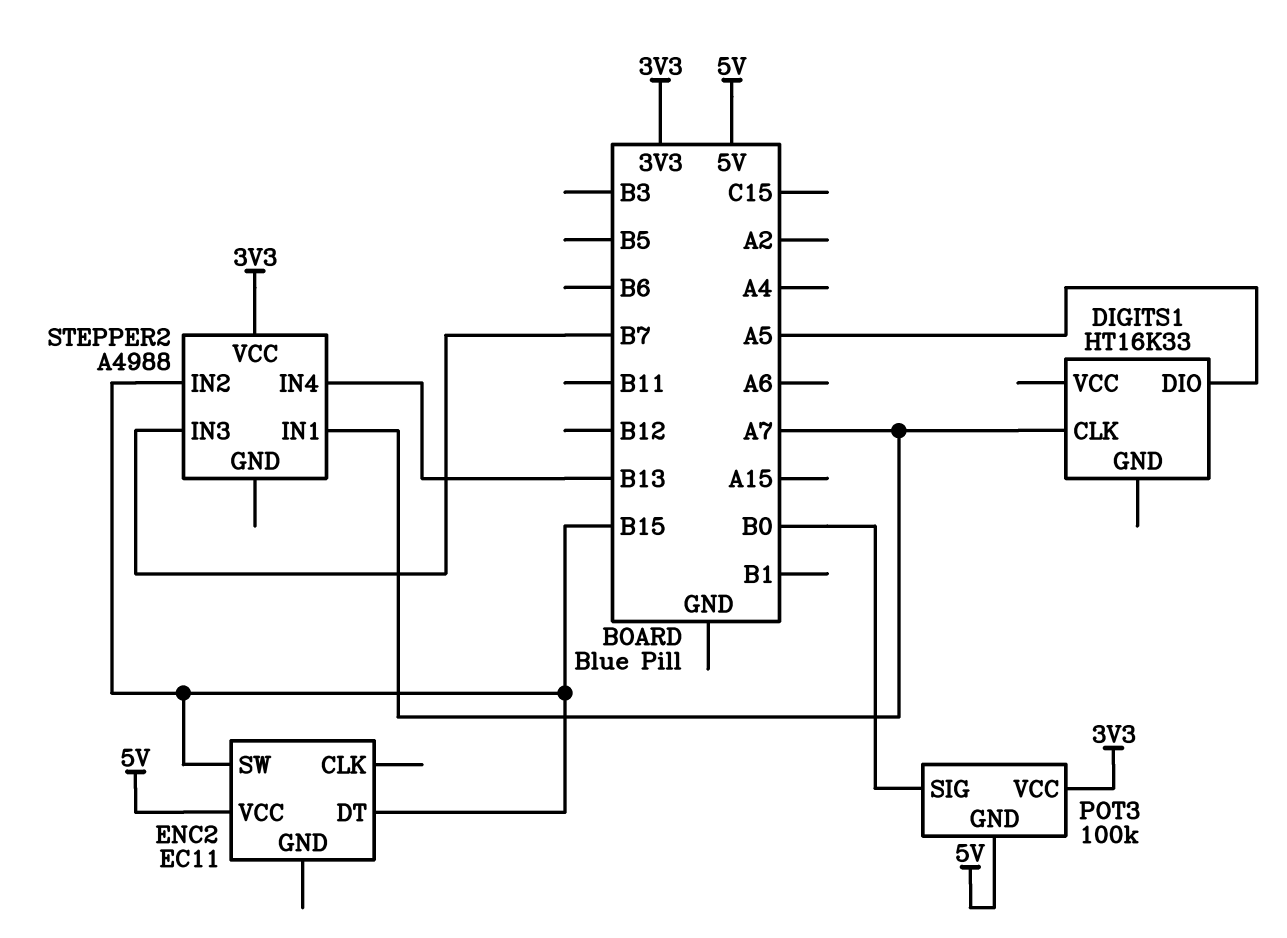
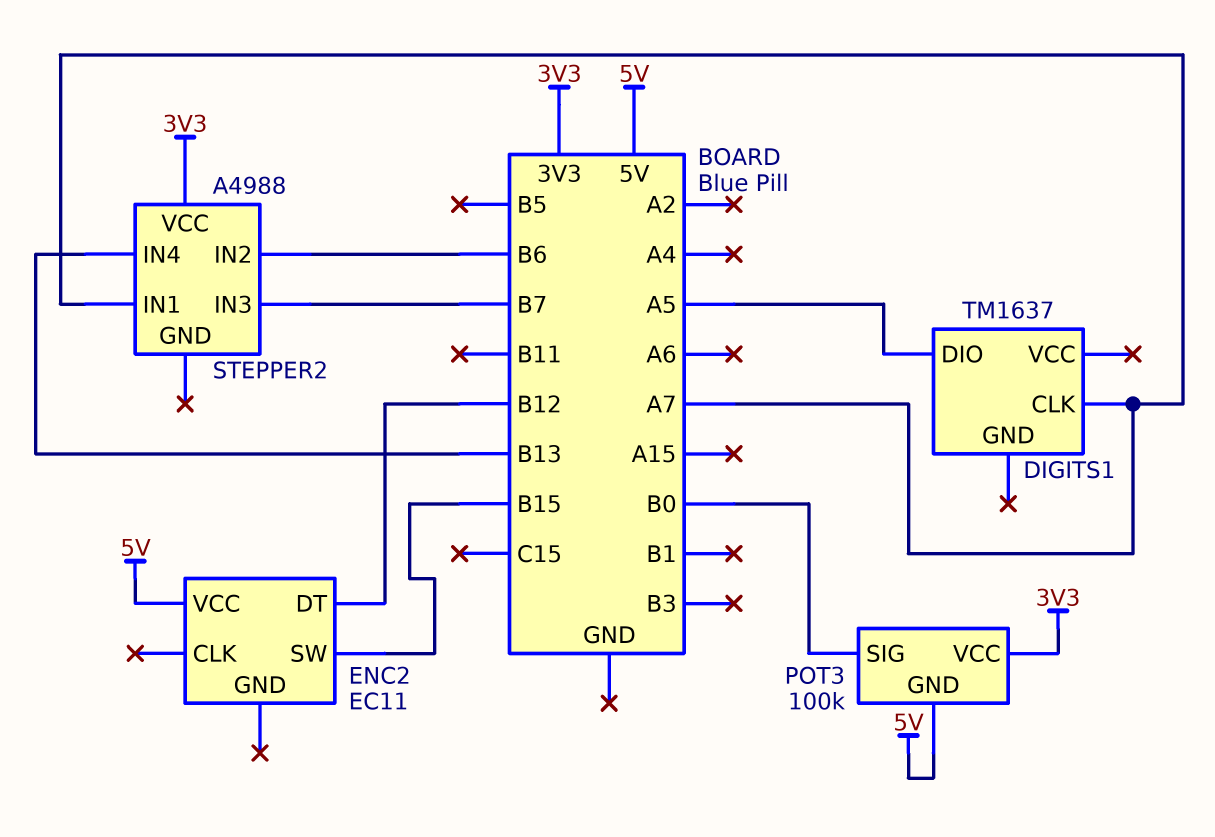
DIGITS1: HT16K33 -> TM1637
ENC2 pin DT: B15 -> B12
STEPPER2 pin IN2: B15 -> B6

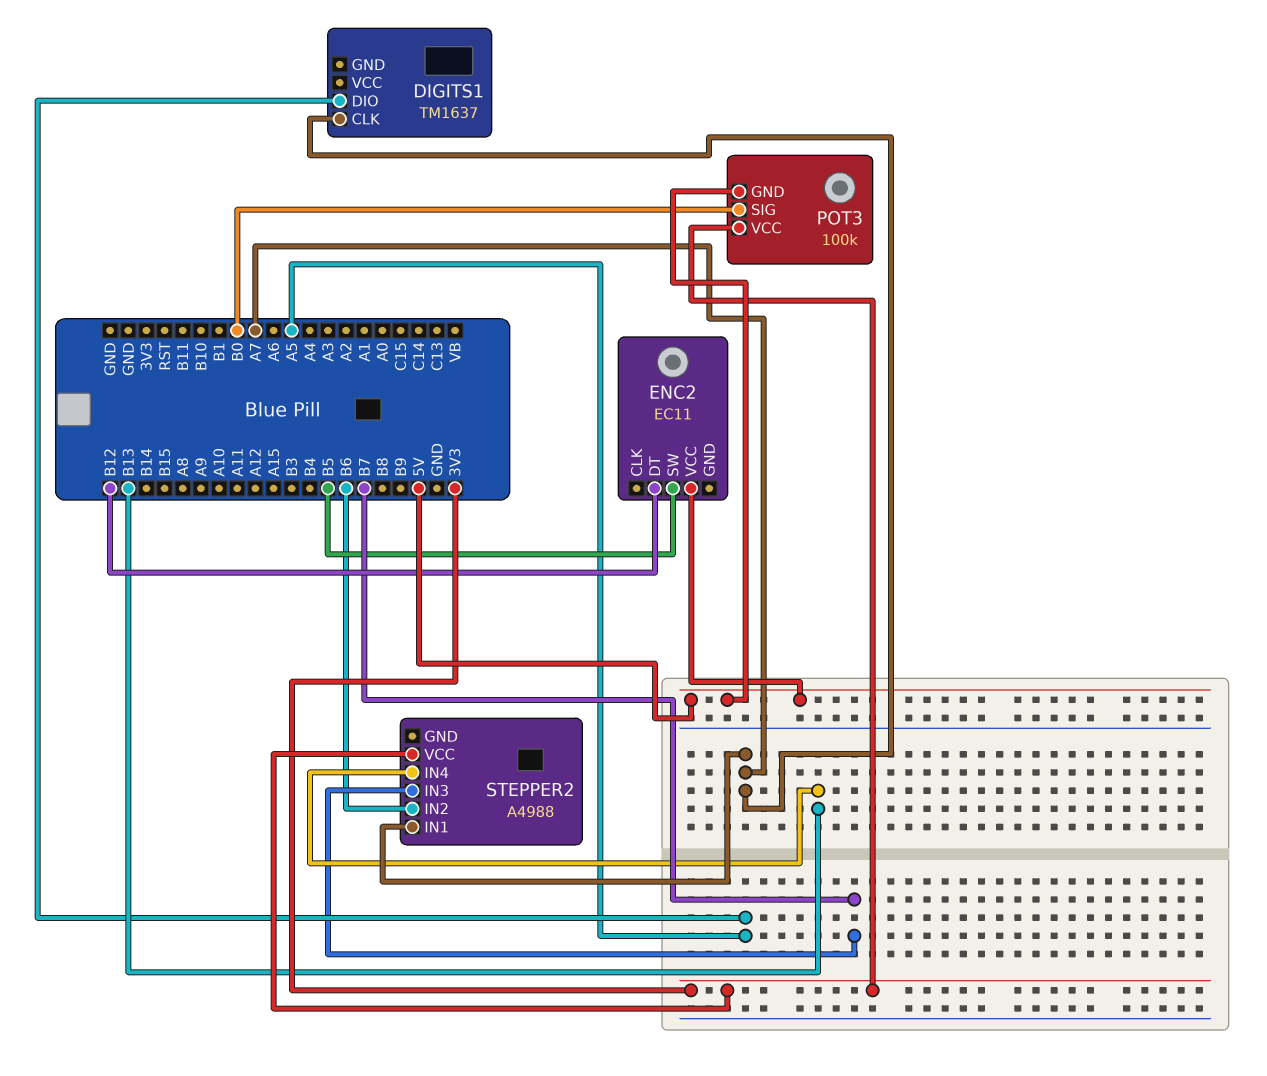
ENC2 pin SW: B15 -> B5

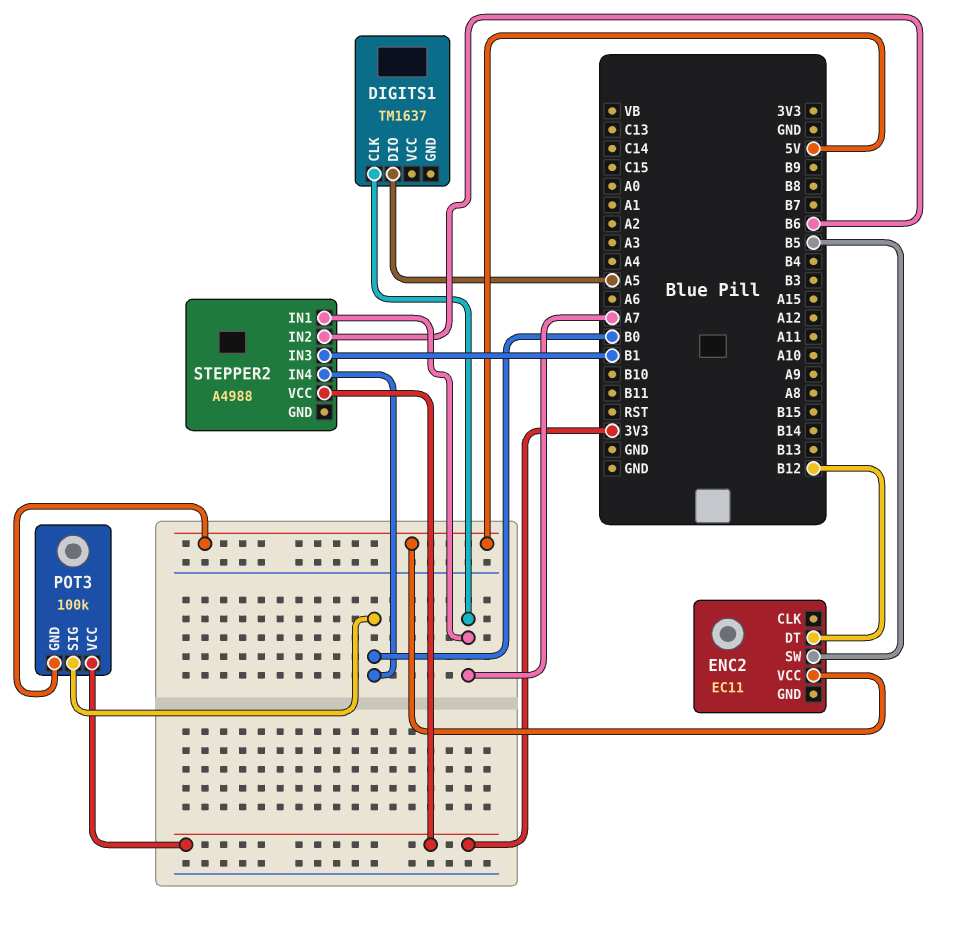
STEPPER2 pin IN3: B7 -> B1
STEPPER2 pin IN4: B13 -> B0

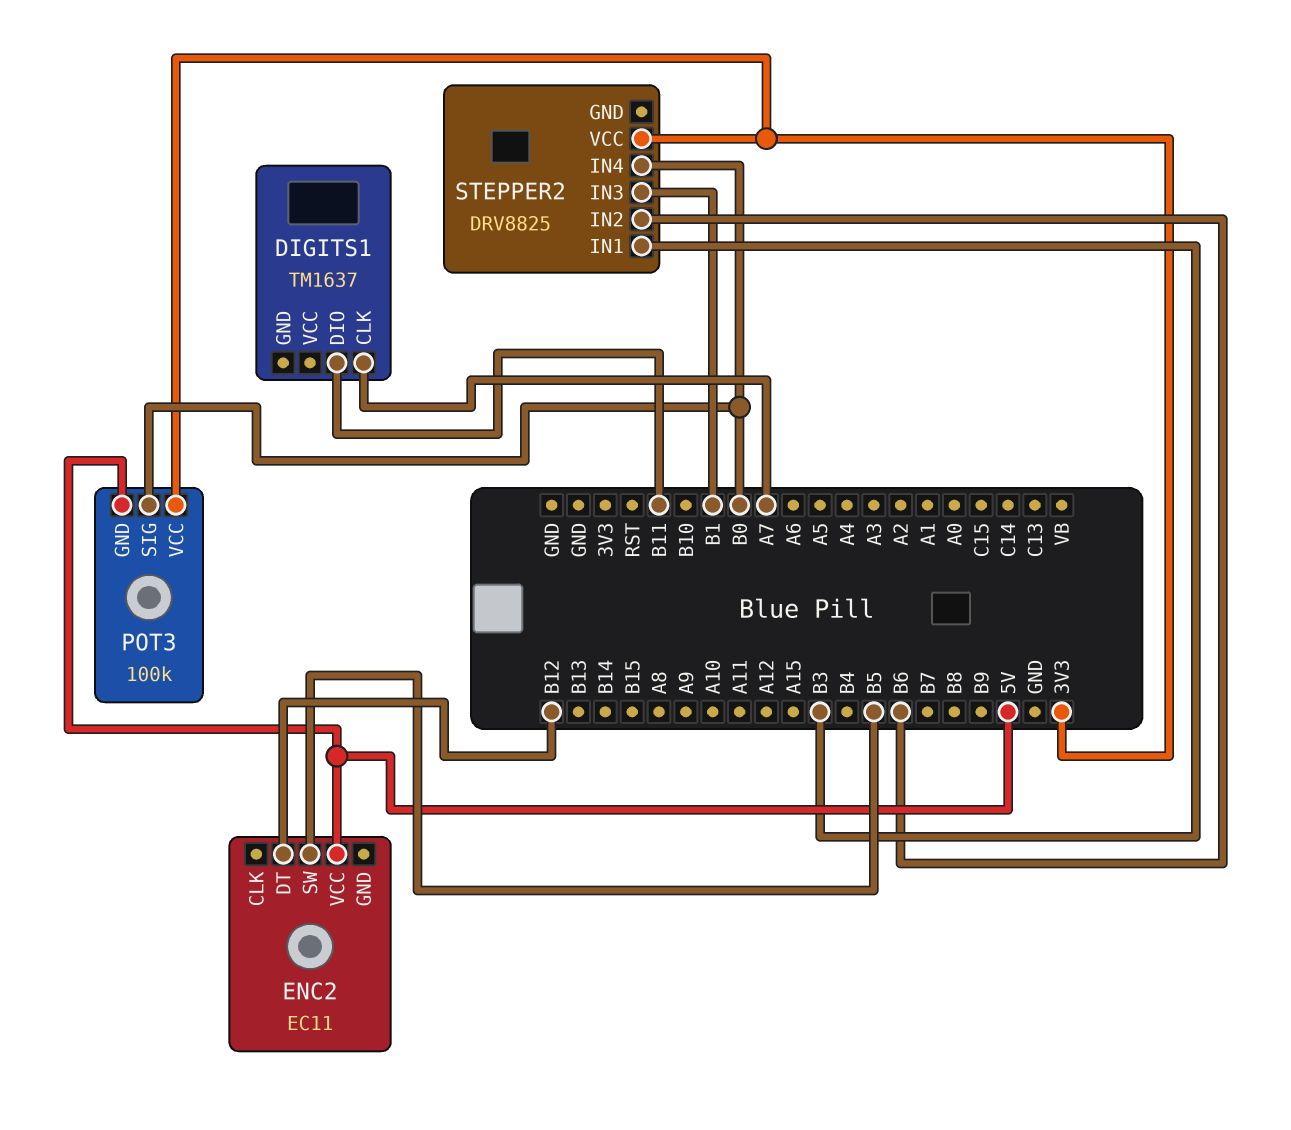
DIGITS1 pin DIO: A5 -> B11
STEPPER2: A4988 -> DRV8825
STEPPER2 pin IN1: A7 -> B3

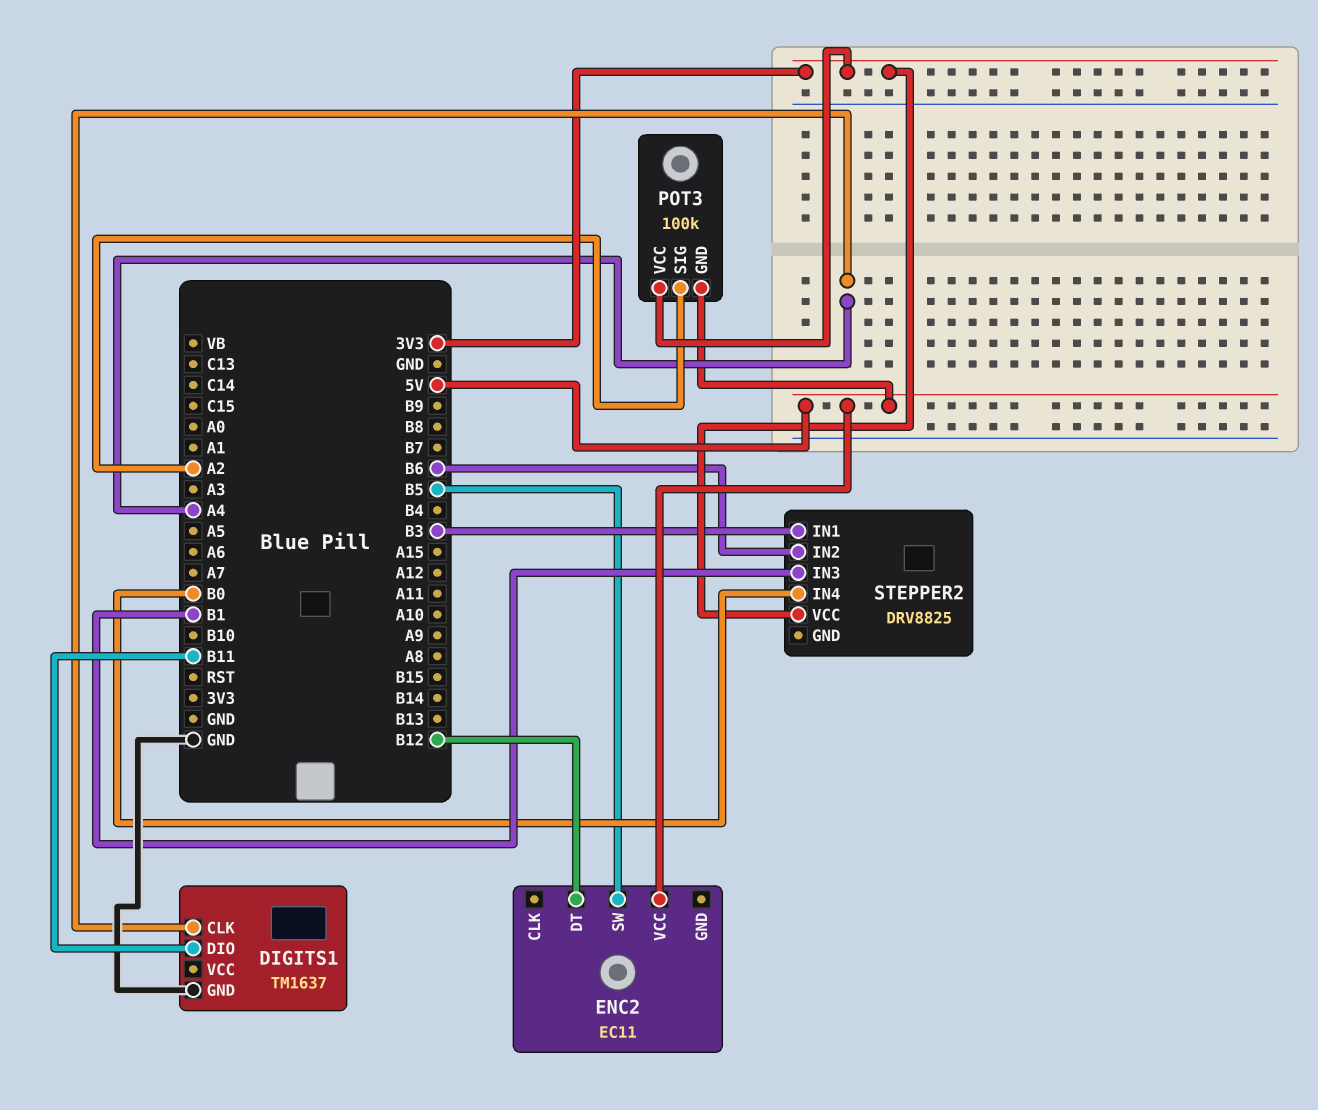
DIGITS1 pin CLK: A7 -> A4
DIGITS1 pin GND: none -> GND
POT3 pin SIG: B0 -> A2

